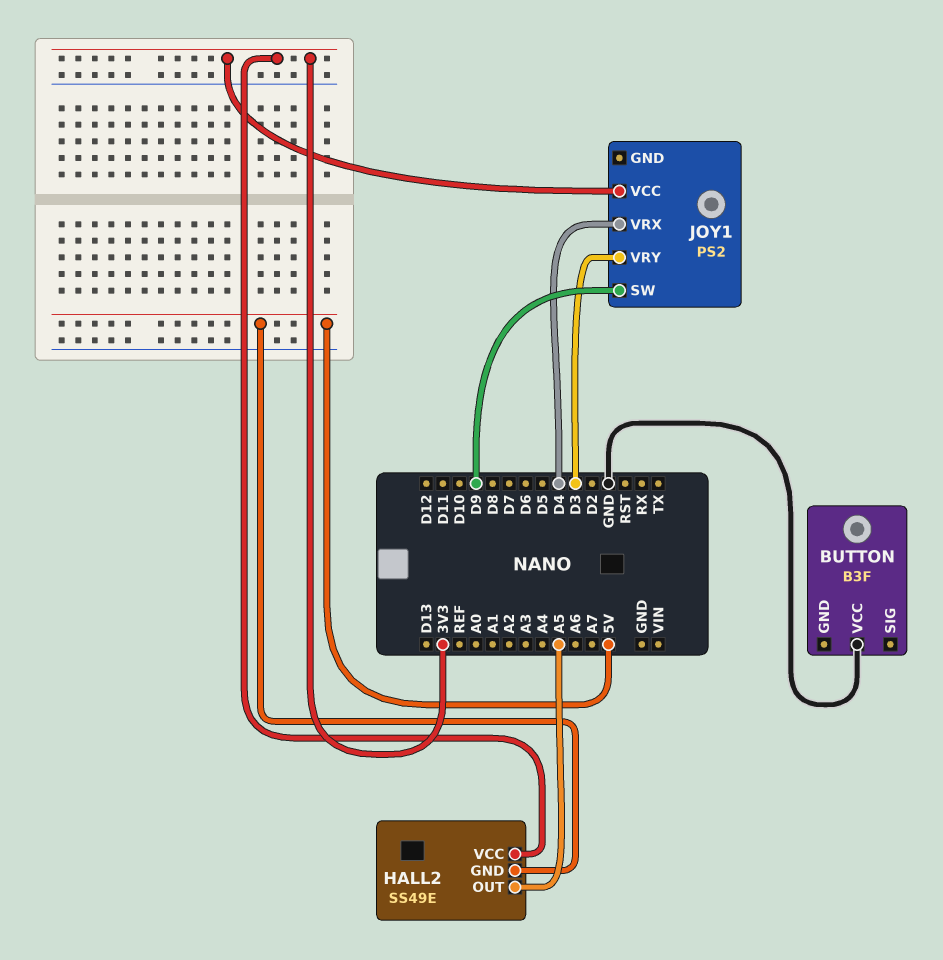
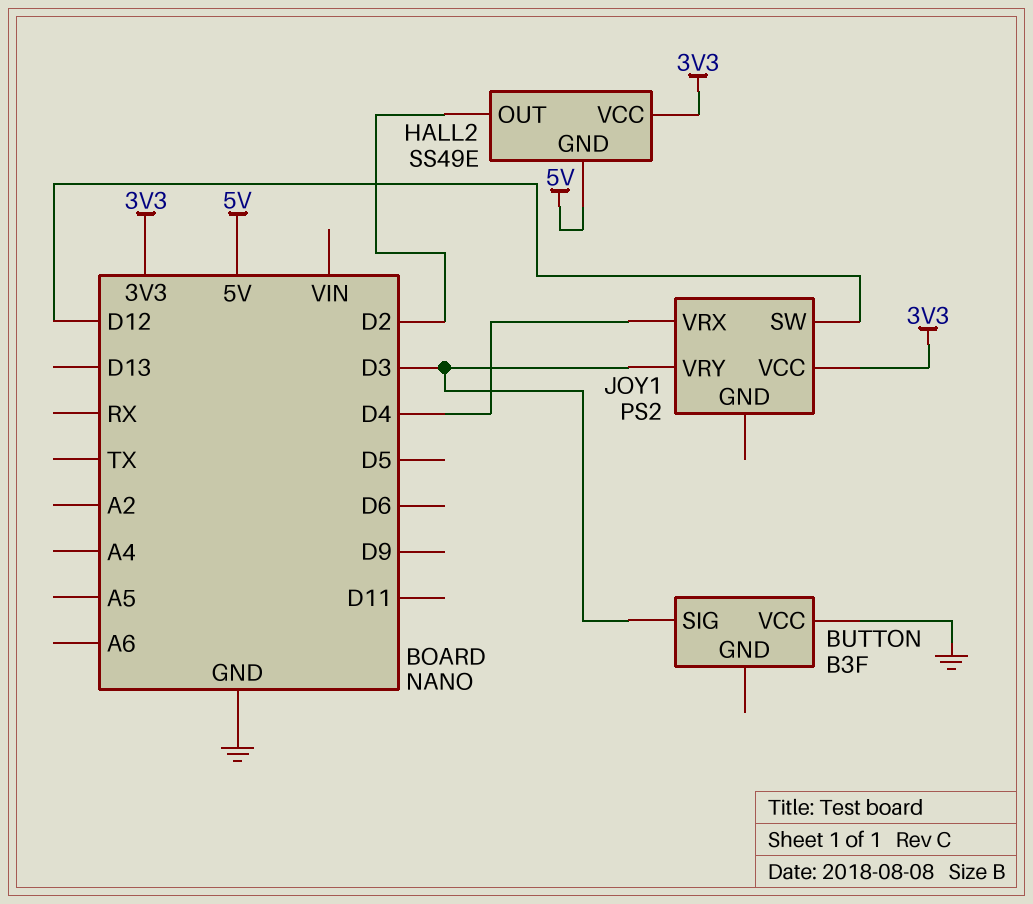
BUTTON pin SIG: none -> D3
HALL2 pin OUT: A5 -> D2
JOY1 pin SW: D9 -> D12

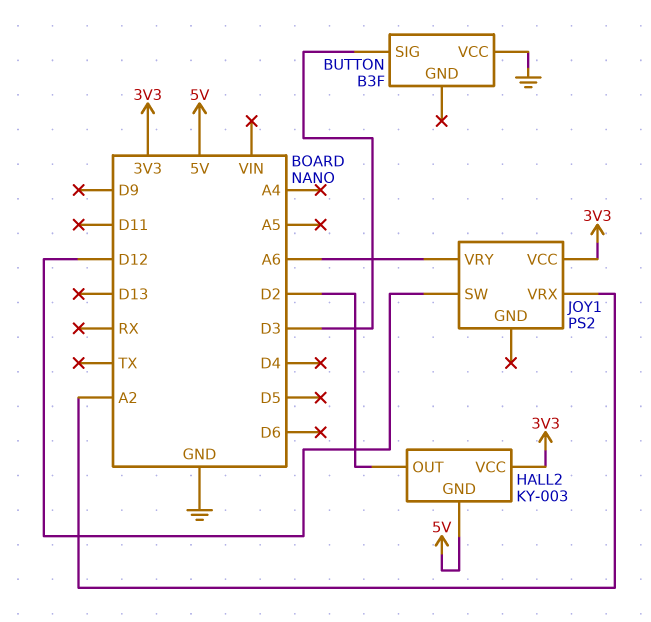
HALL2: SS49E -> KY-003
JOY1 pin VRX: D4 -> A2
JOY1 pin VRY: D3 -> A6

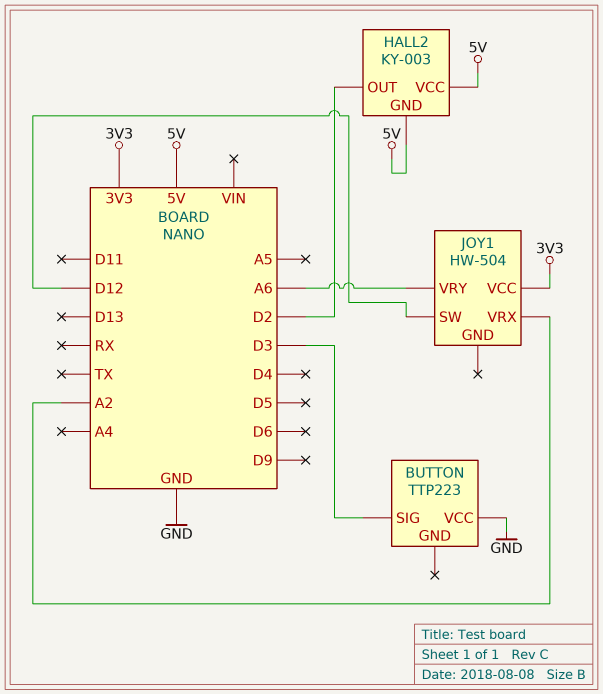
BUTTON: B3F -> TTP223
HALL2 pin VCC: 3V3 -> 5V
JOY1: PS2 -> HW-504

